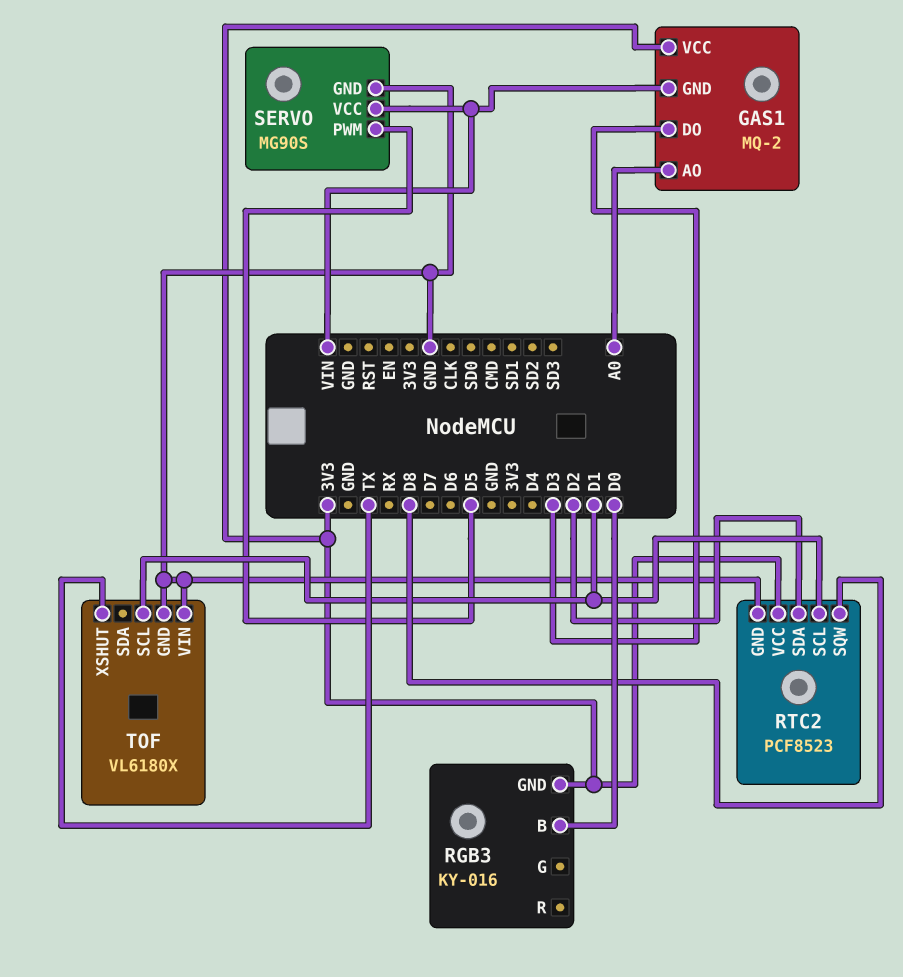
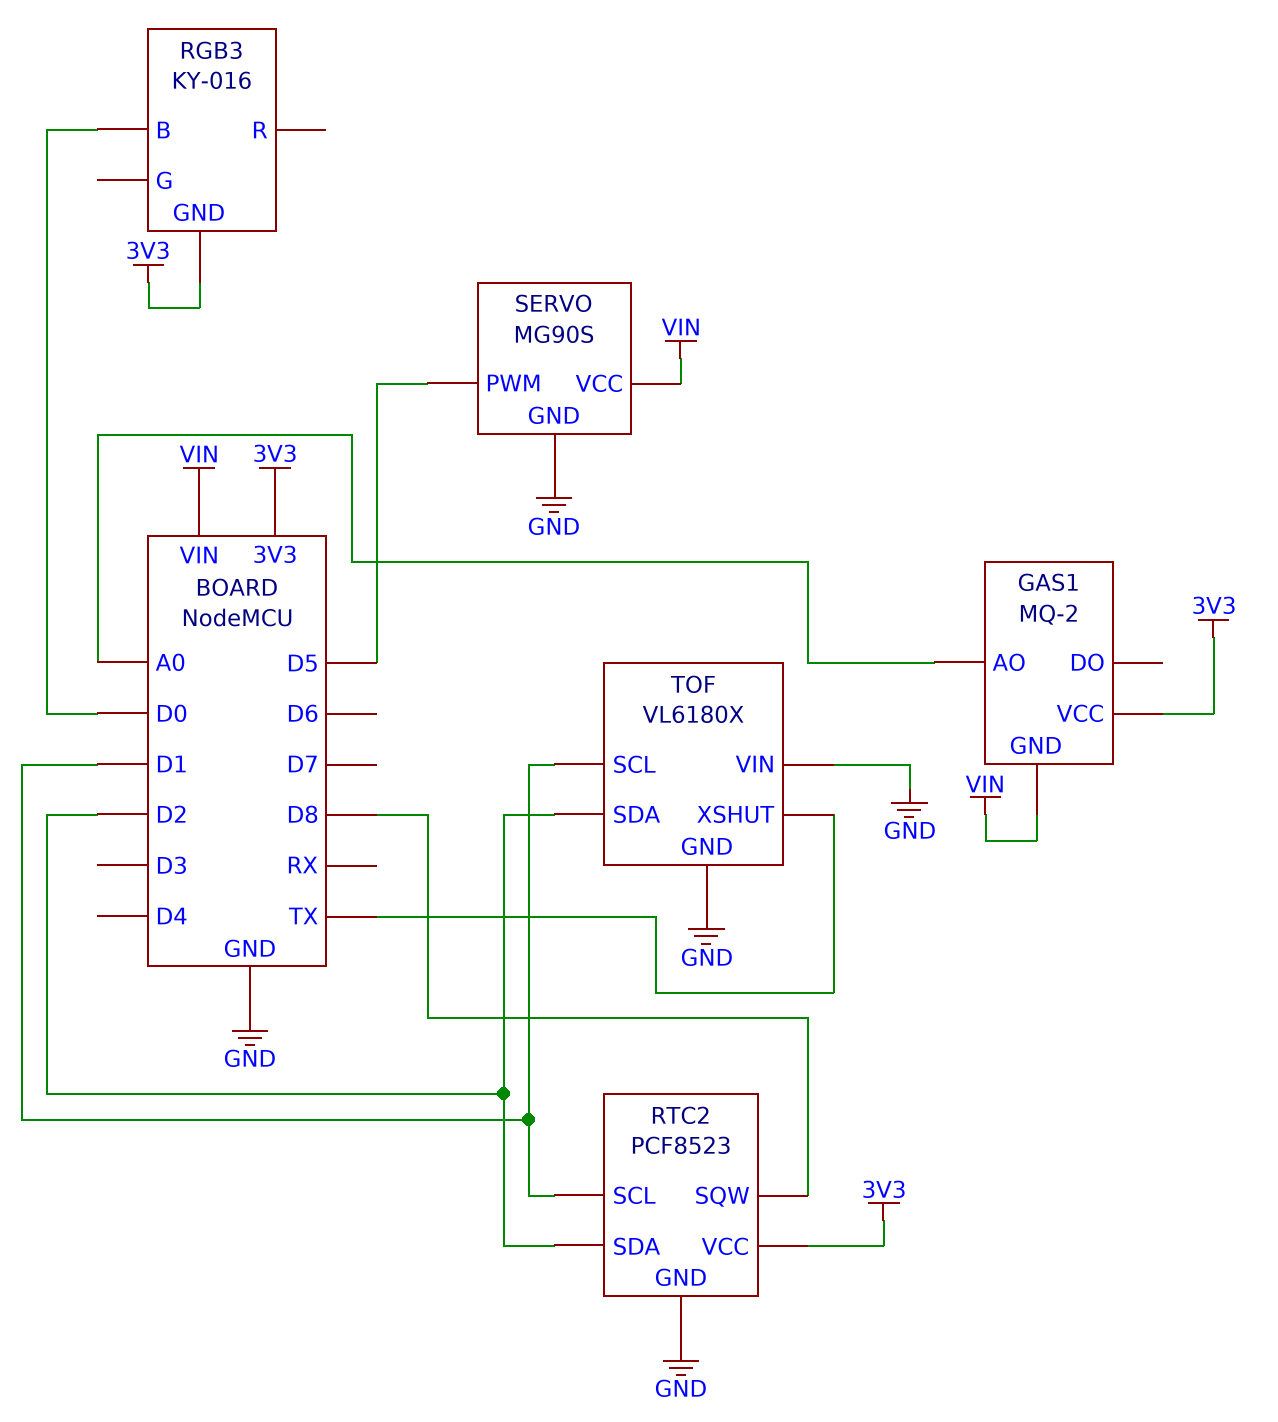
GAS1 pin DO: D3 -> none
TOF pin SDA: none -> D2

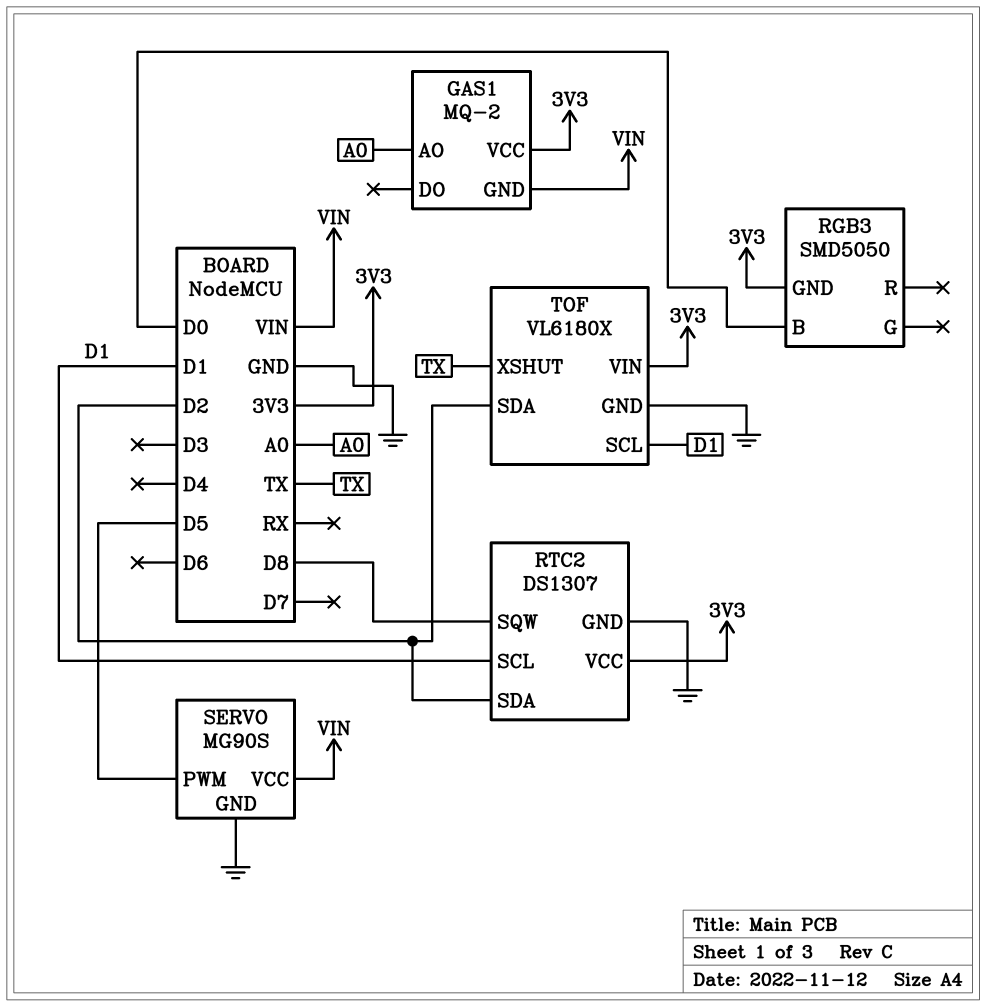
RGB3: KY-016 -> SMD5050
RTC2: PCF8523 -> DS1307
TOF pin VIN: GND -> 3V3

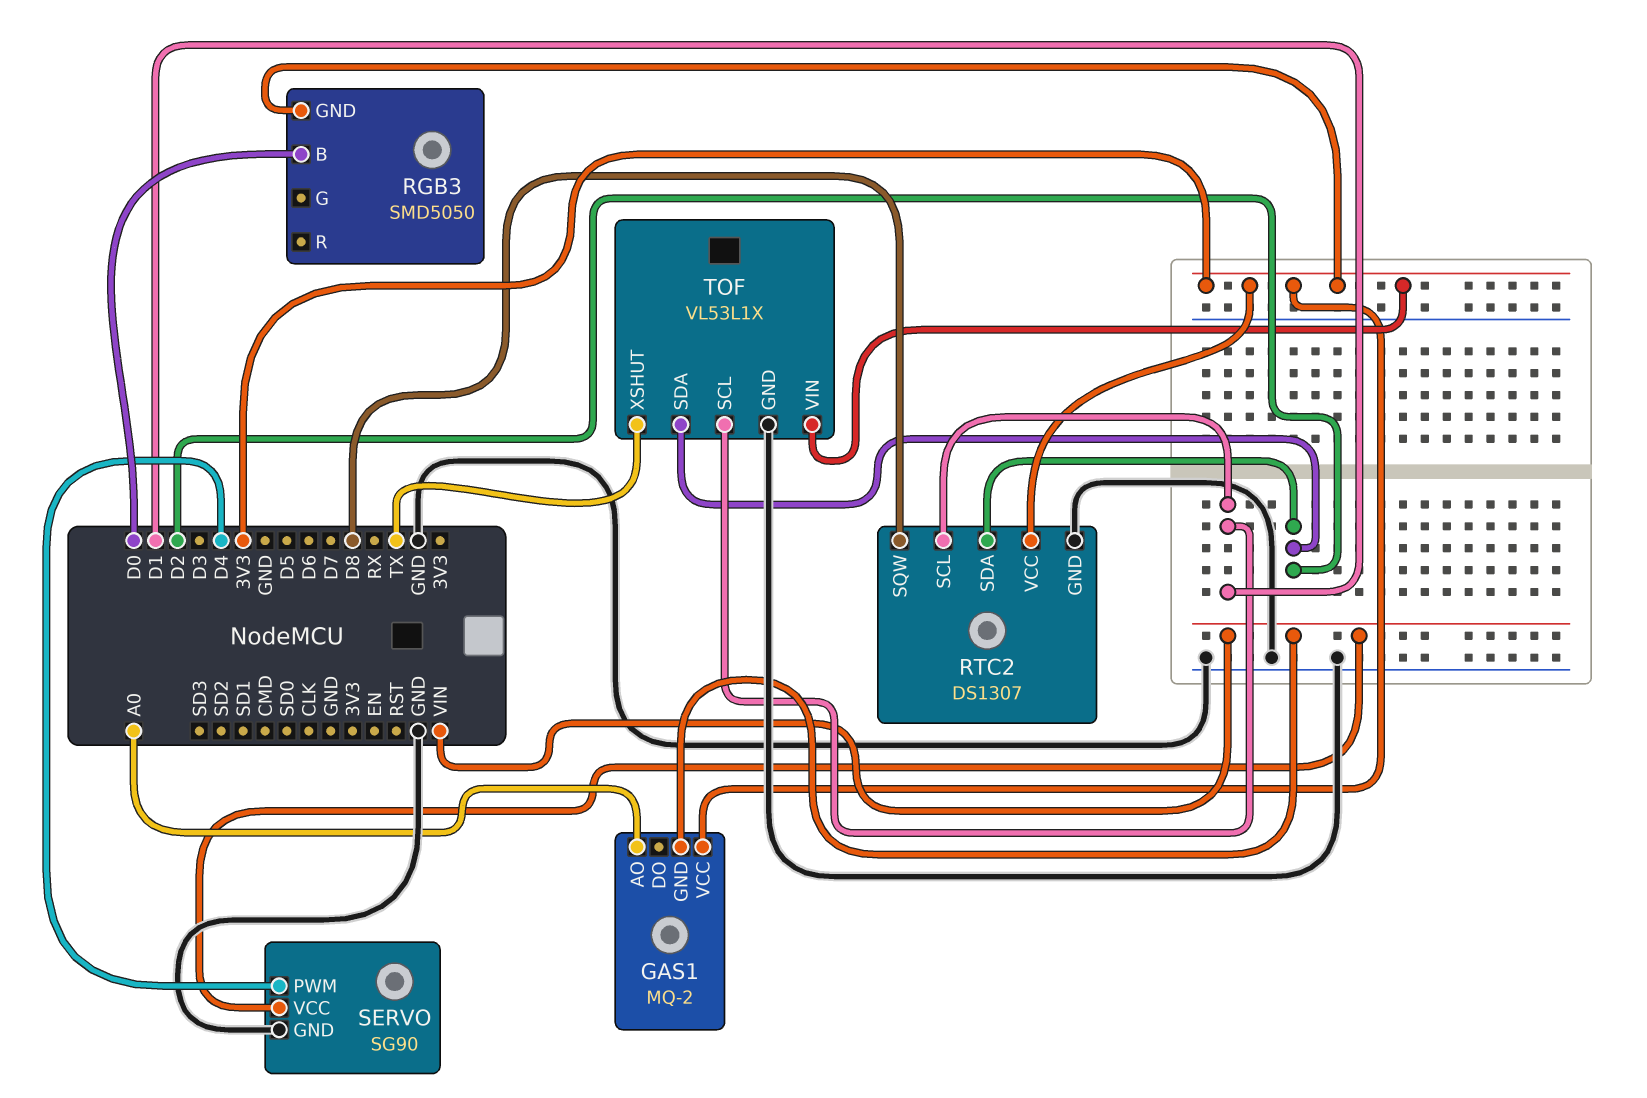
SERVO: MG90S -> SG90
SERVO pin PWM: D5 -> D4
TOF: VL6180X -> VL53L1X

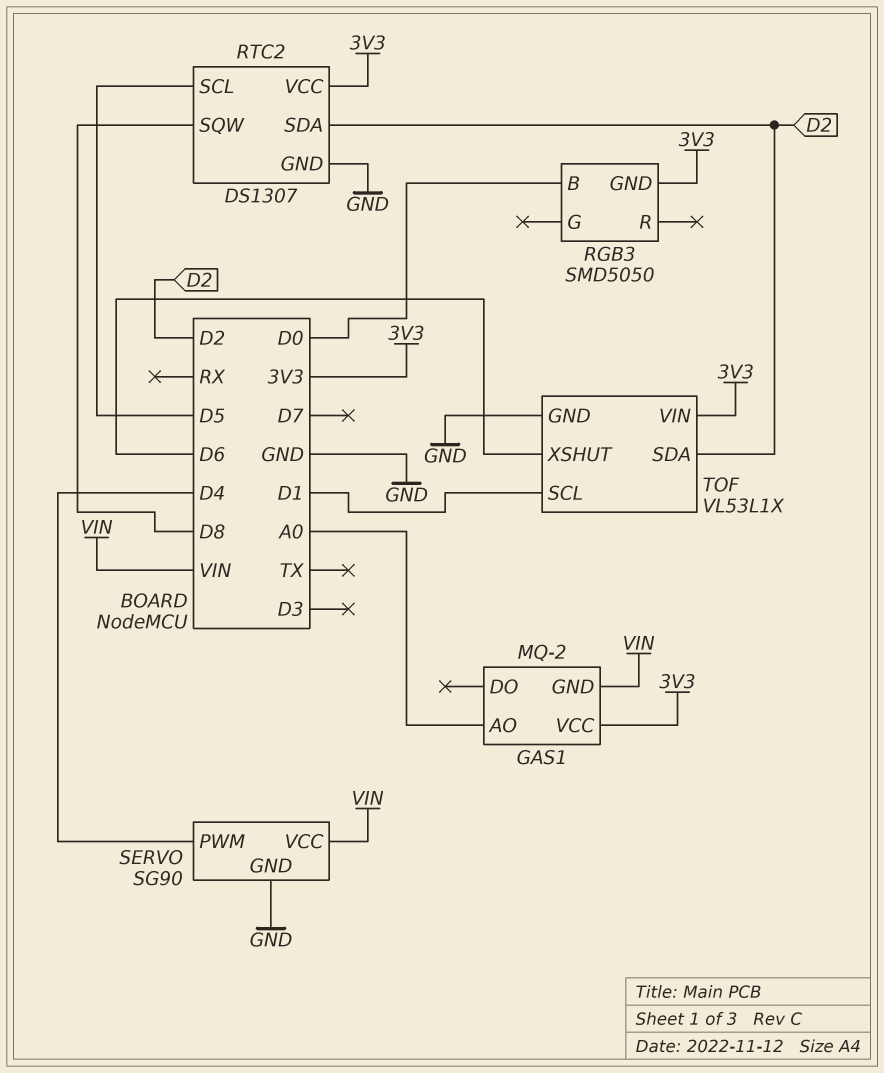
RTC2 pin SCL: D1 -> D5
TOF pin XSHUT: TX -> D6

